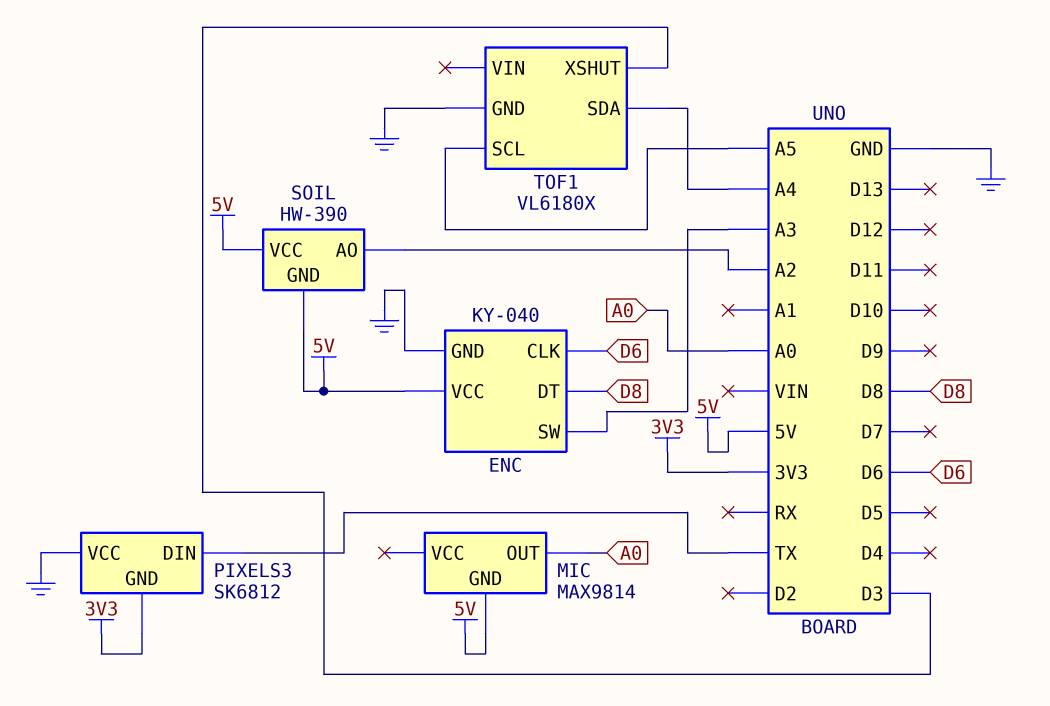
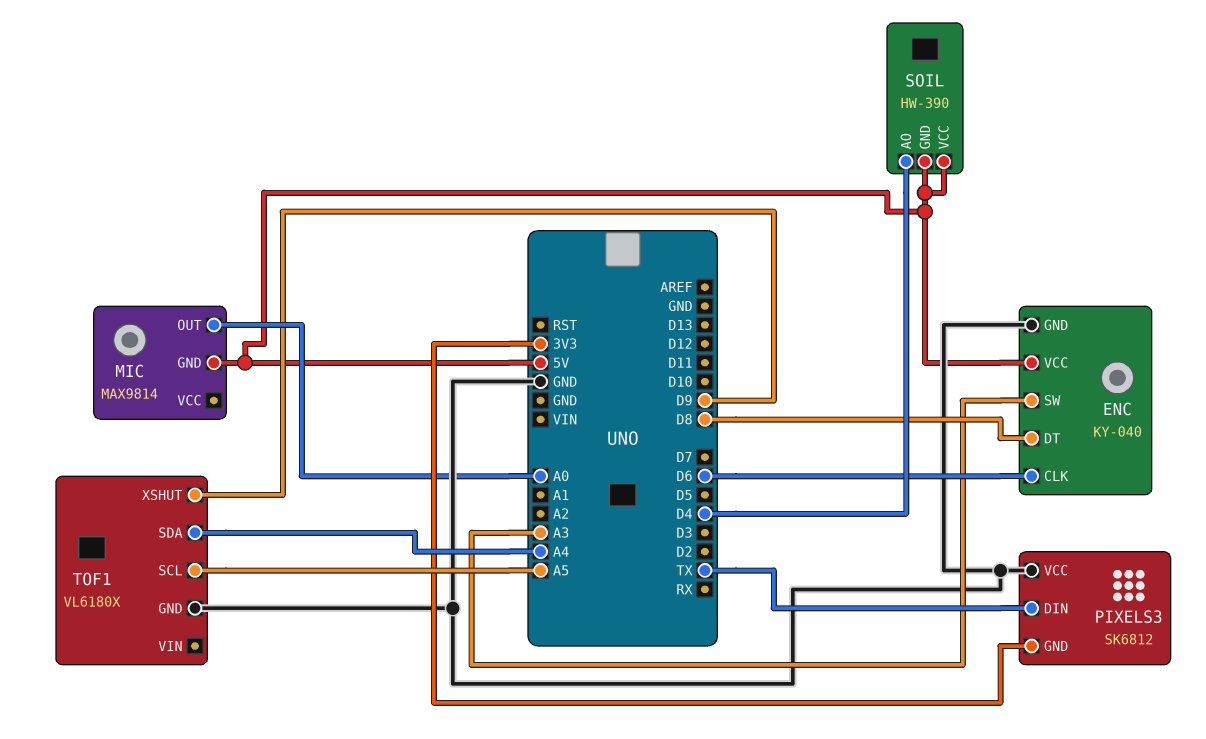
SOIL pin AO: A2 -> D4
TOF1 pin XSHUT: D3 -> D9

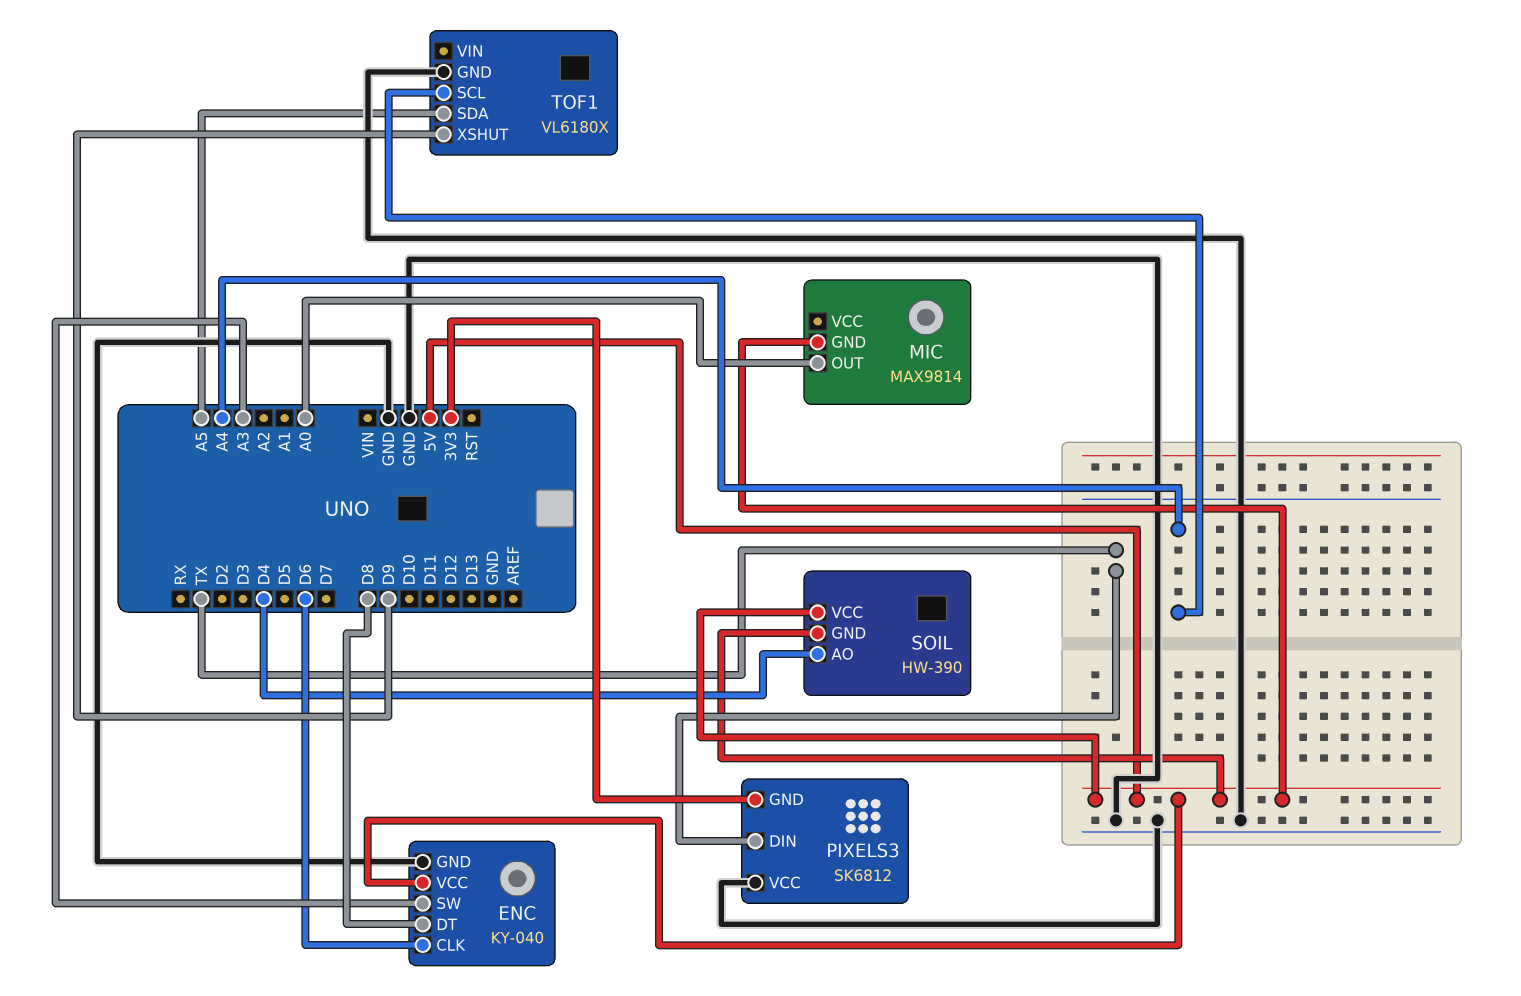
TOF1 pin SCL: A5 -> A4
TOF1 pin SDA: A4 -> A5

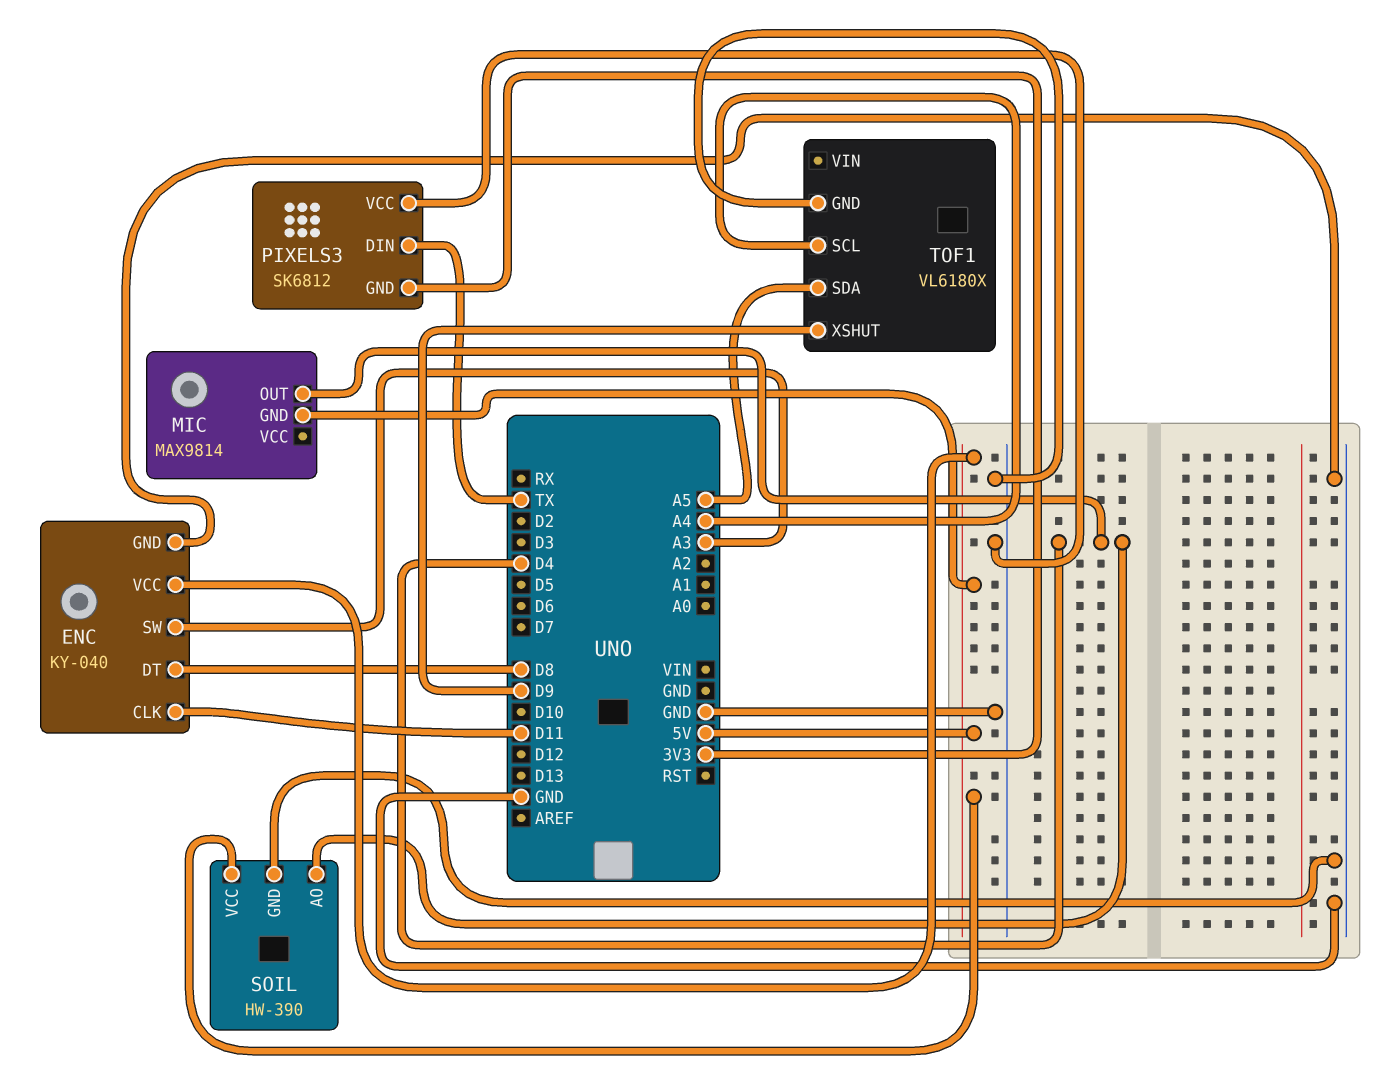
ENC pin CLK: D6 -> D11
MIC pin OUT: A0 -> D4
SOIL pin GND: 5V -> GND

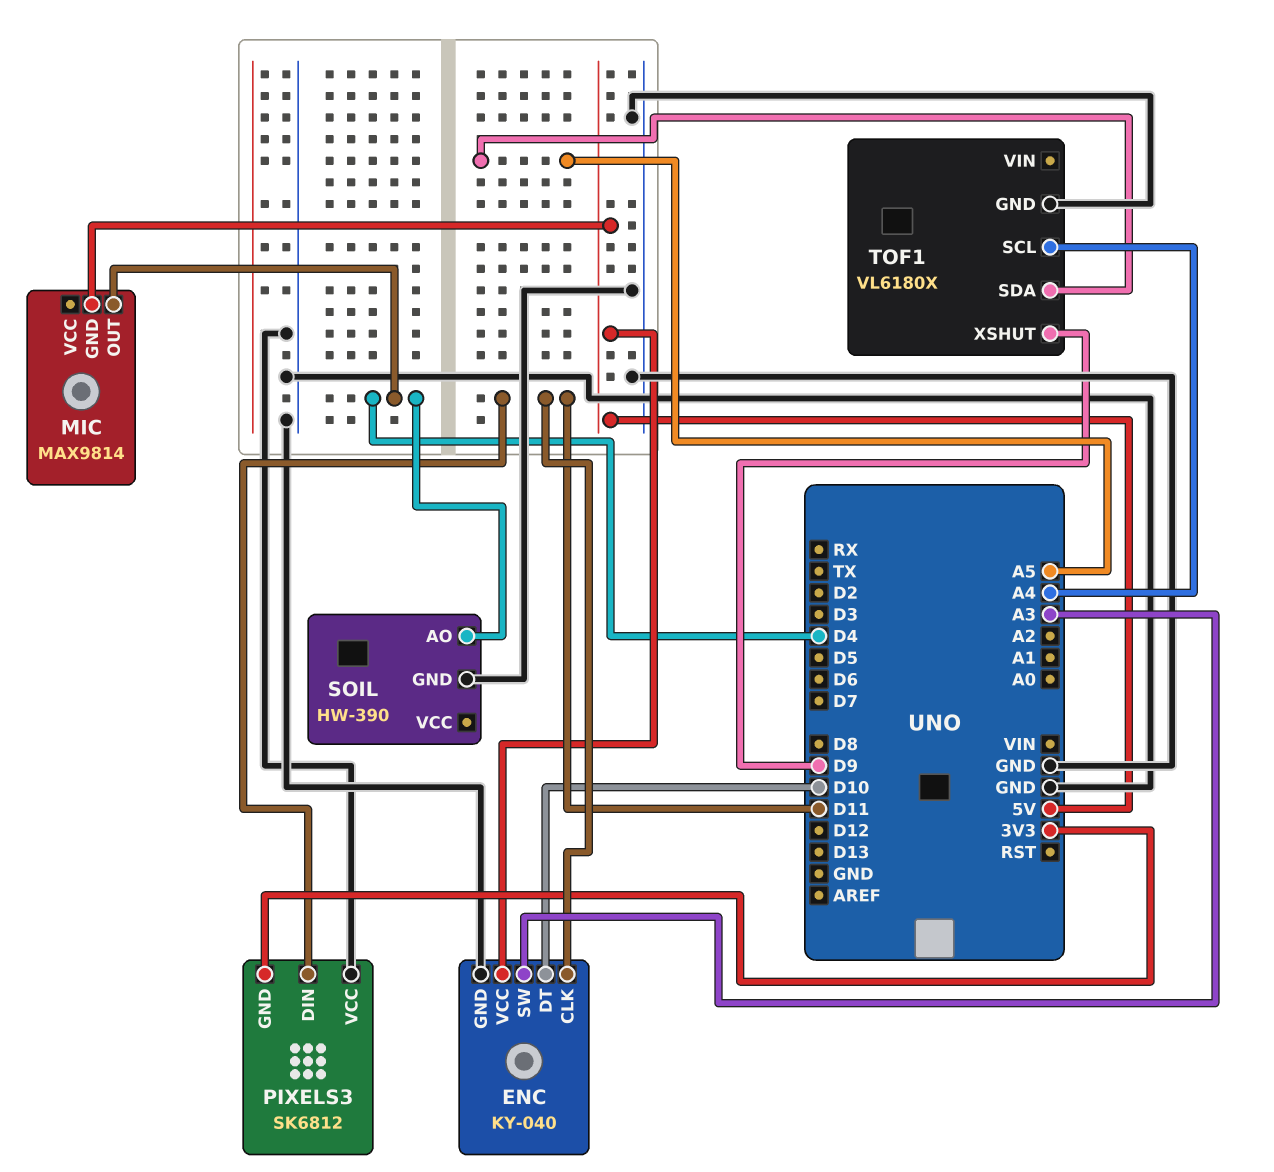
ENC pin DT: D8 -> D10
PIXELS3 pin DIN: TX -> D11
SOIL pin VCC: 5V -> none

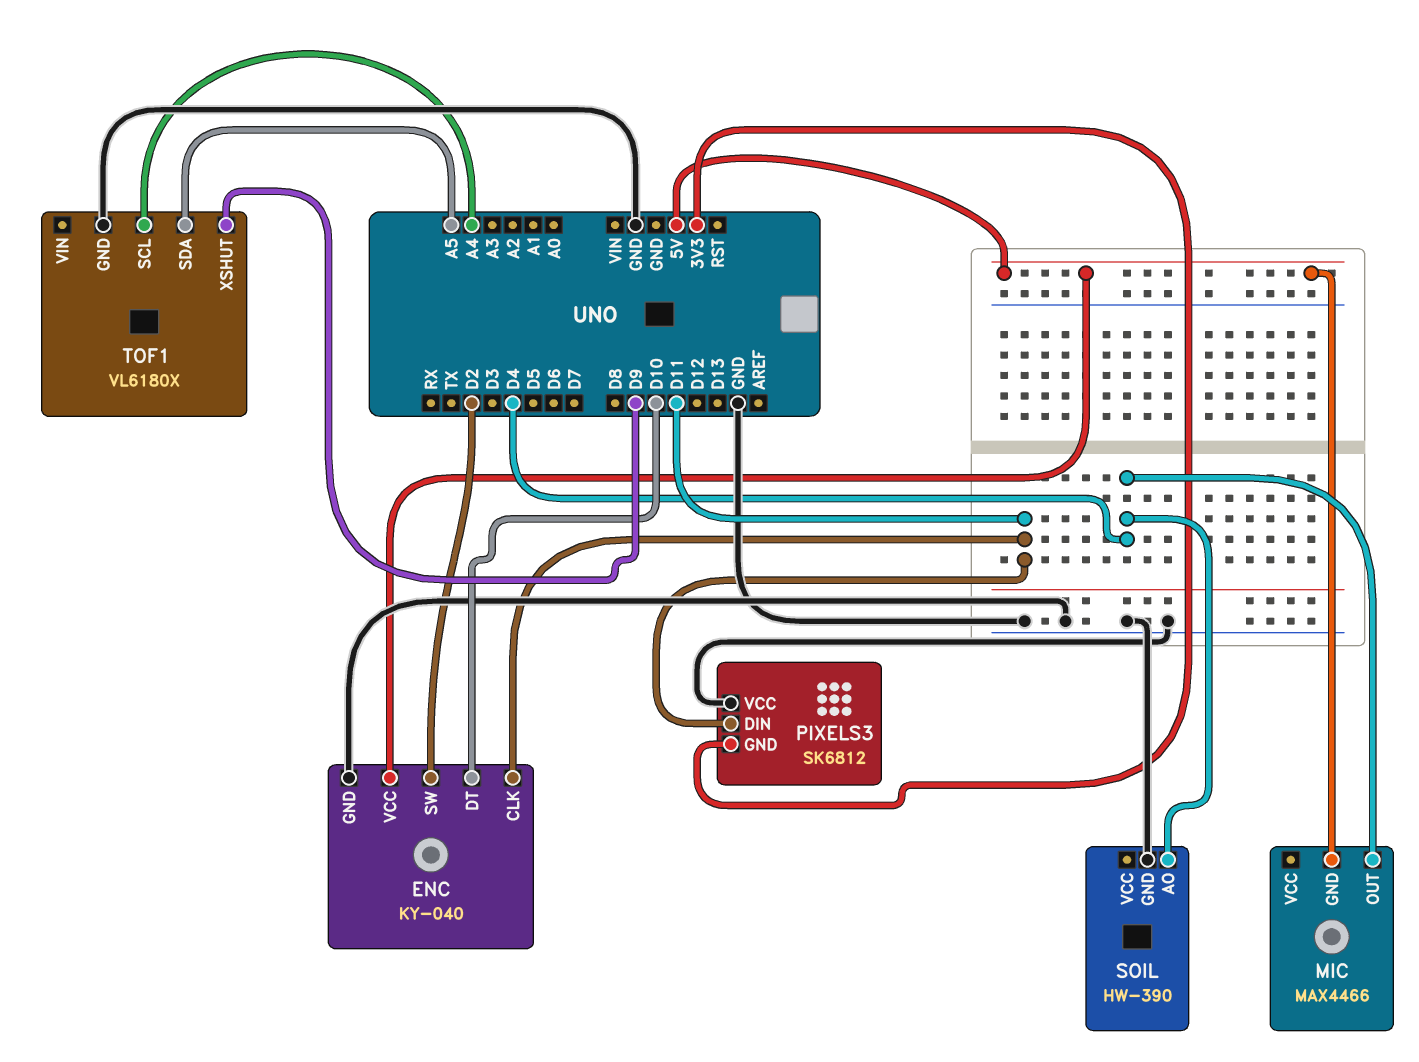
ENC pin SW: A3 -> D2
MIC: MAX9814 -> MAX4466

